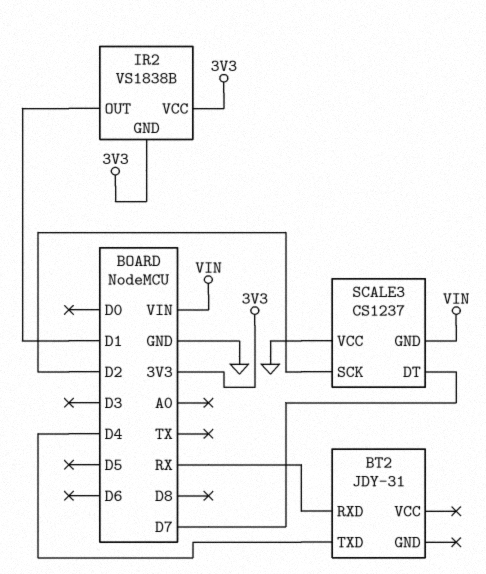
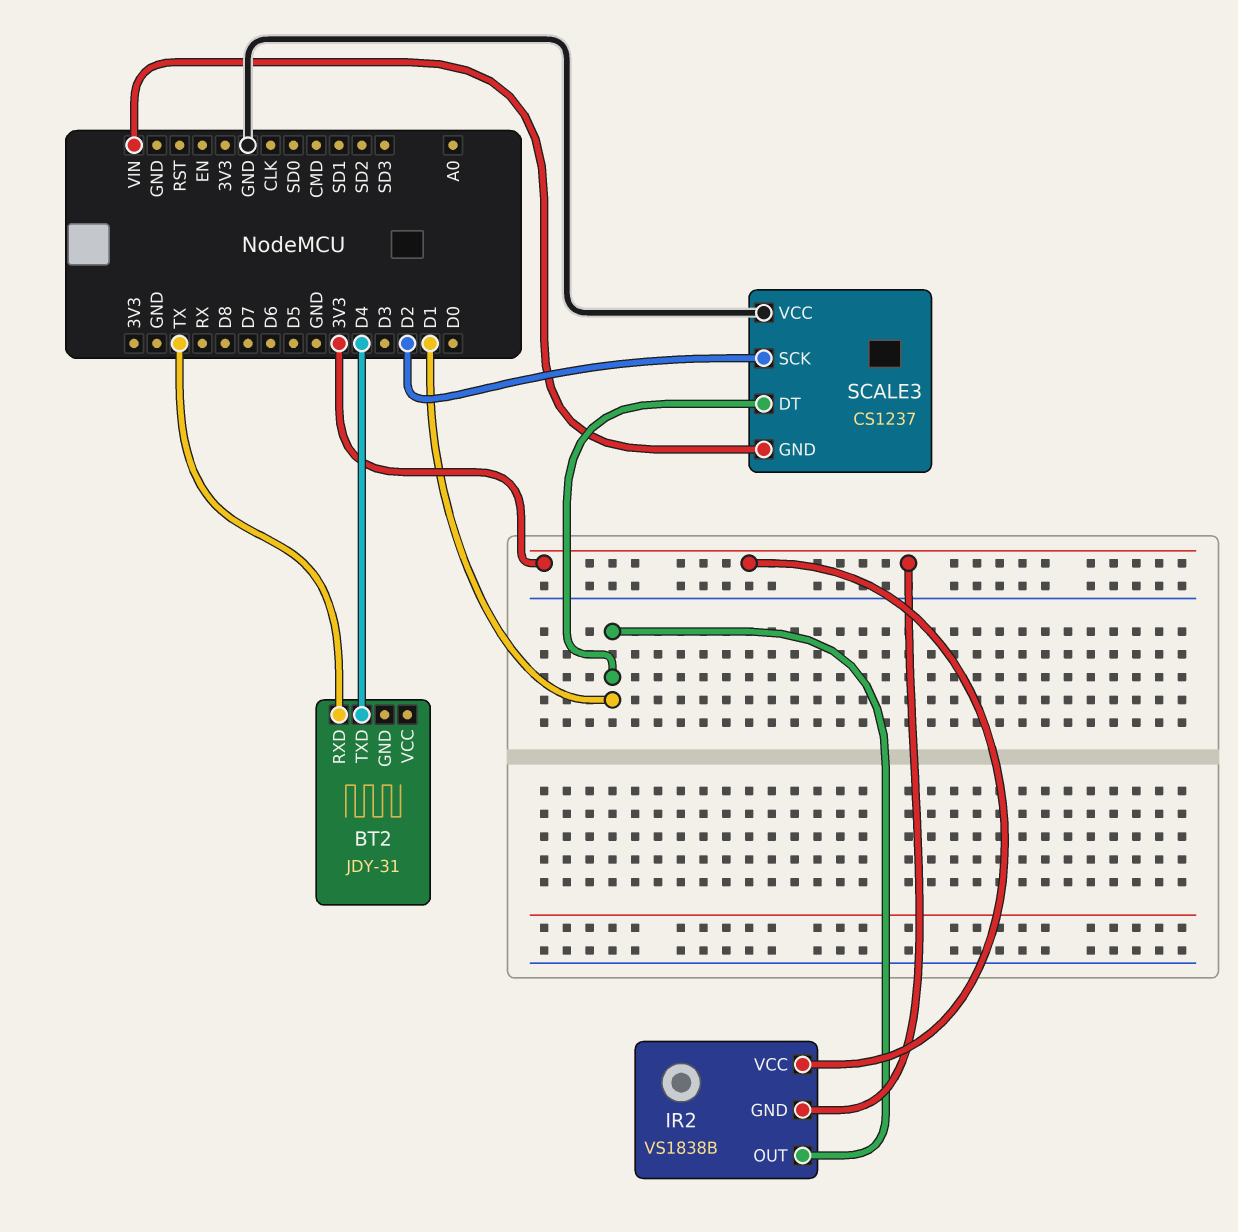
BT2 pin RXD: RX -> TX
SCALE3 pin DT: D7 -> D1

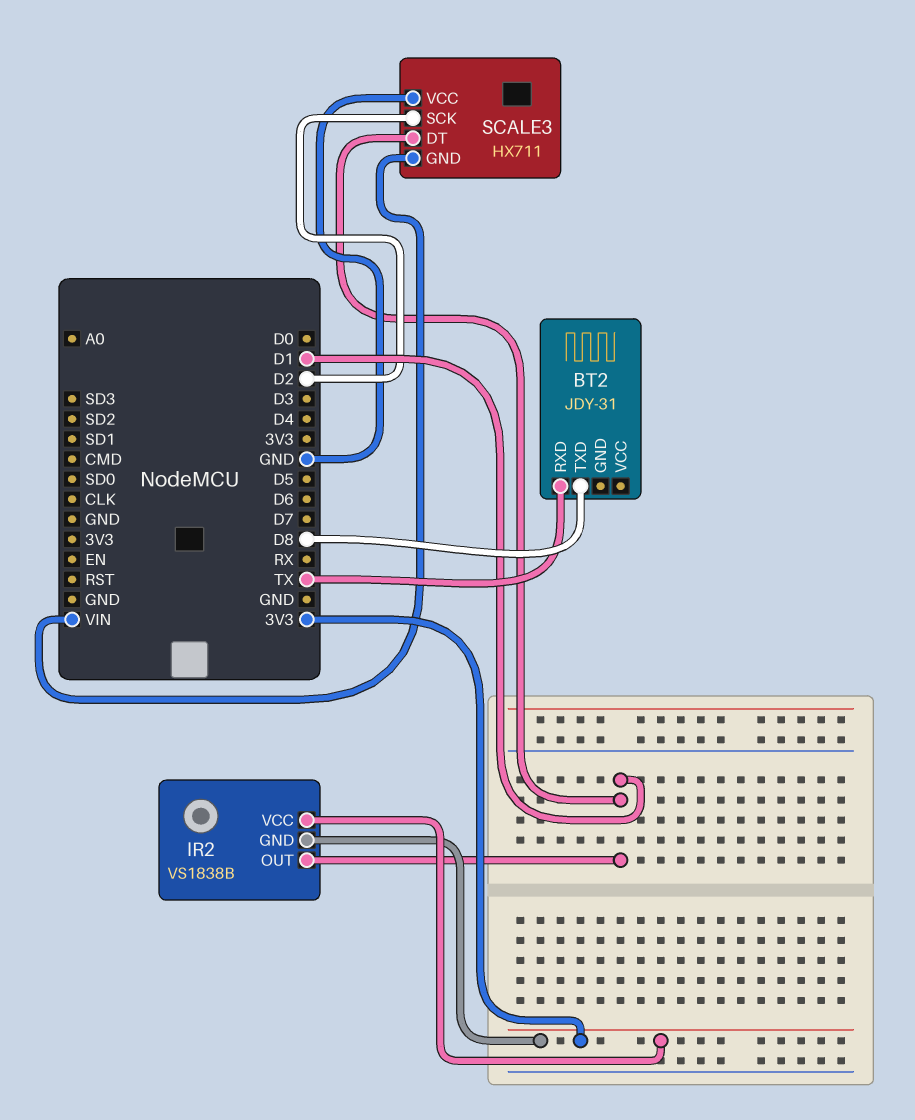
BT2 pin TXD: D4 -> D8
SCALE3: CS1237 -> HX711

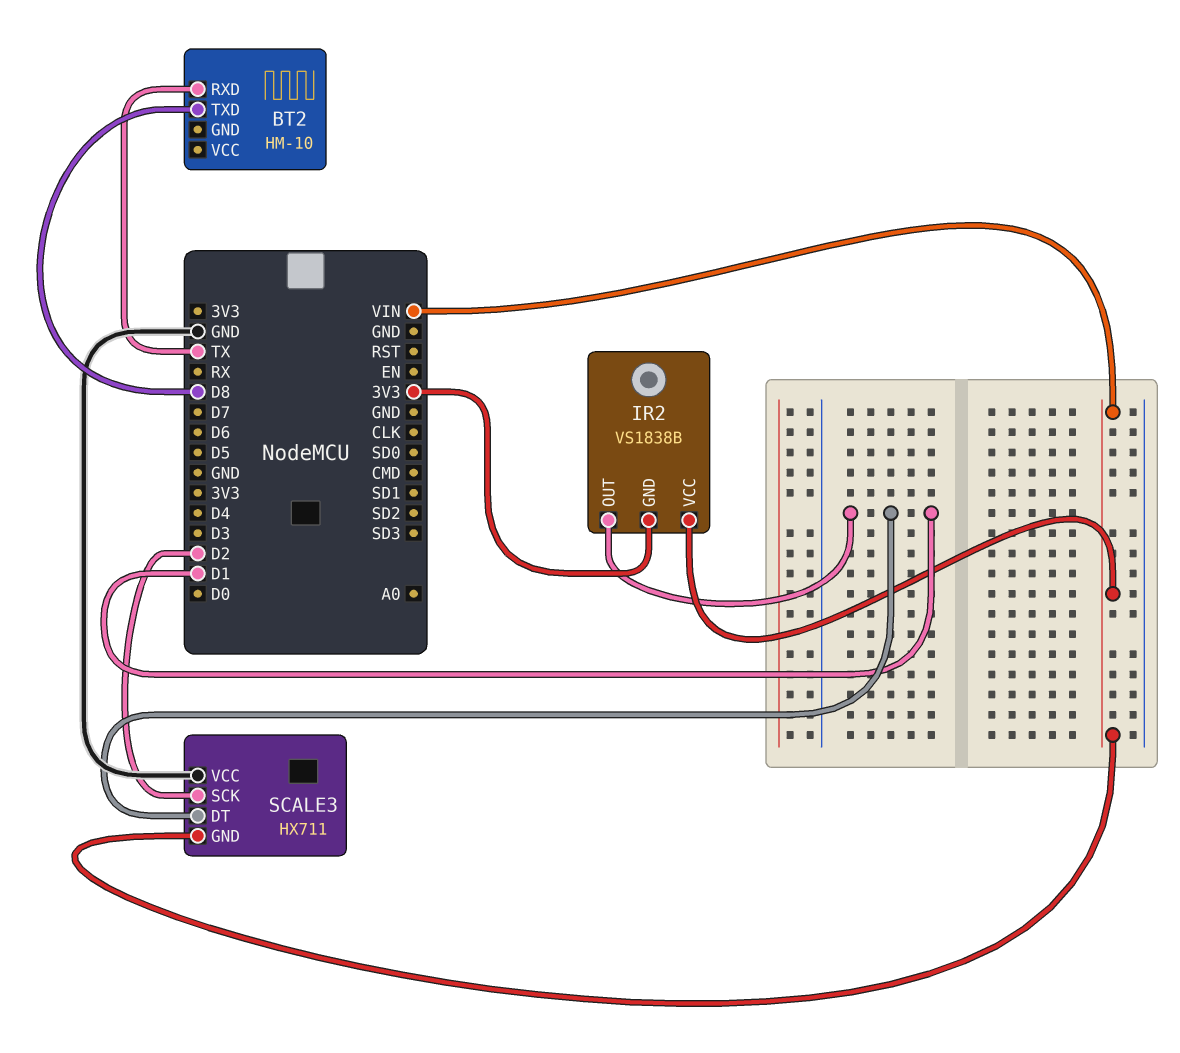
BT2: JDY-31 -> HM-10
IR2 pin VCC: 3V3 -> VIN

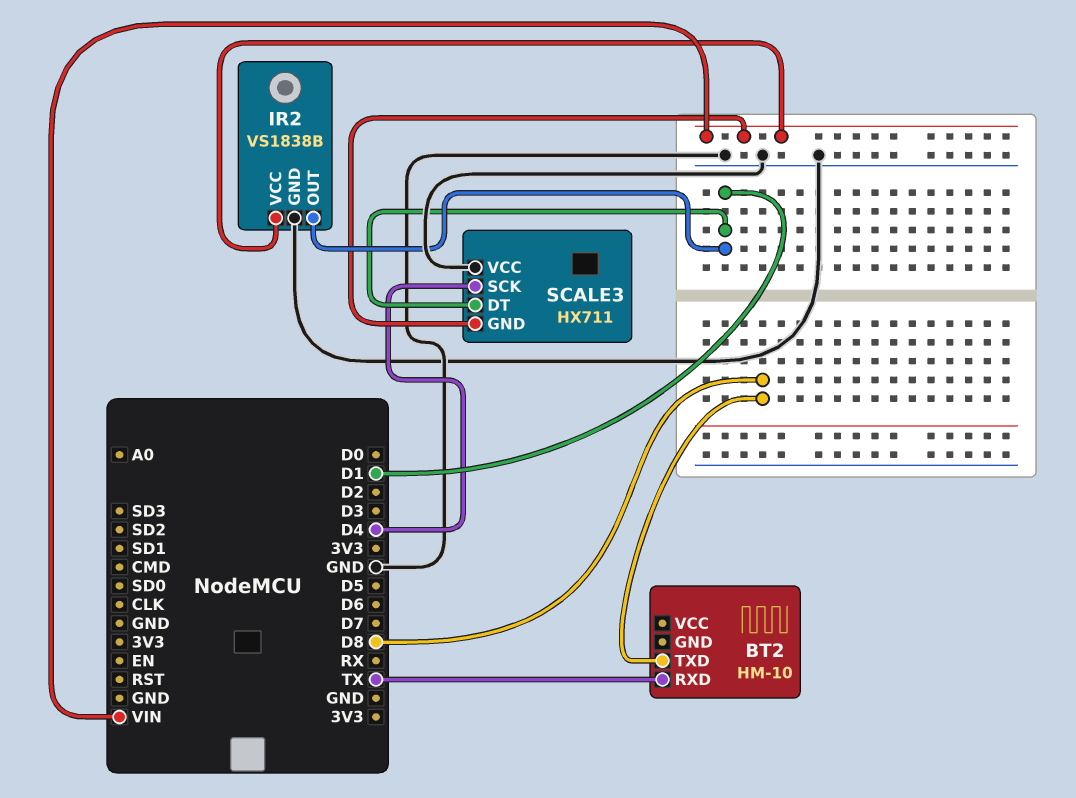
IR2 pin GND: 3V3 -> GND
SCALE3 pin SCK: D2 -> D4

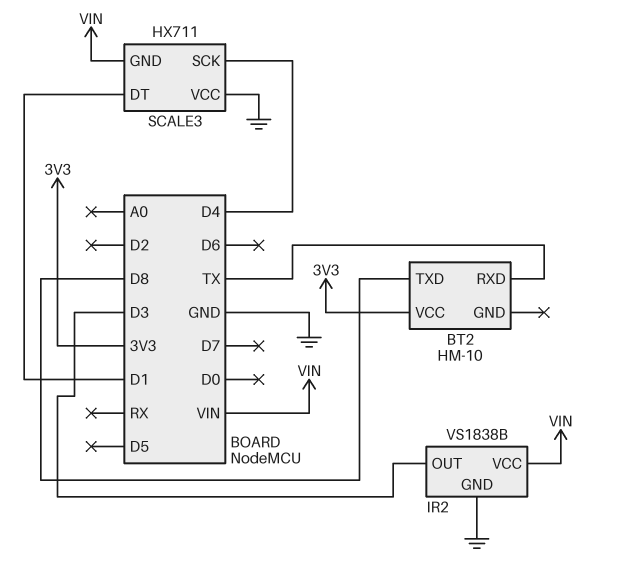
BT2 pin VCC: none -> 3V3
IR2 pin OUT: D1 -> D3

